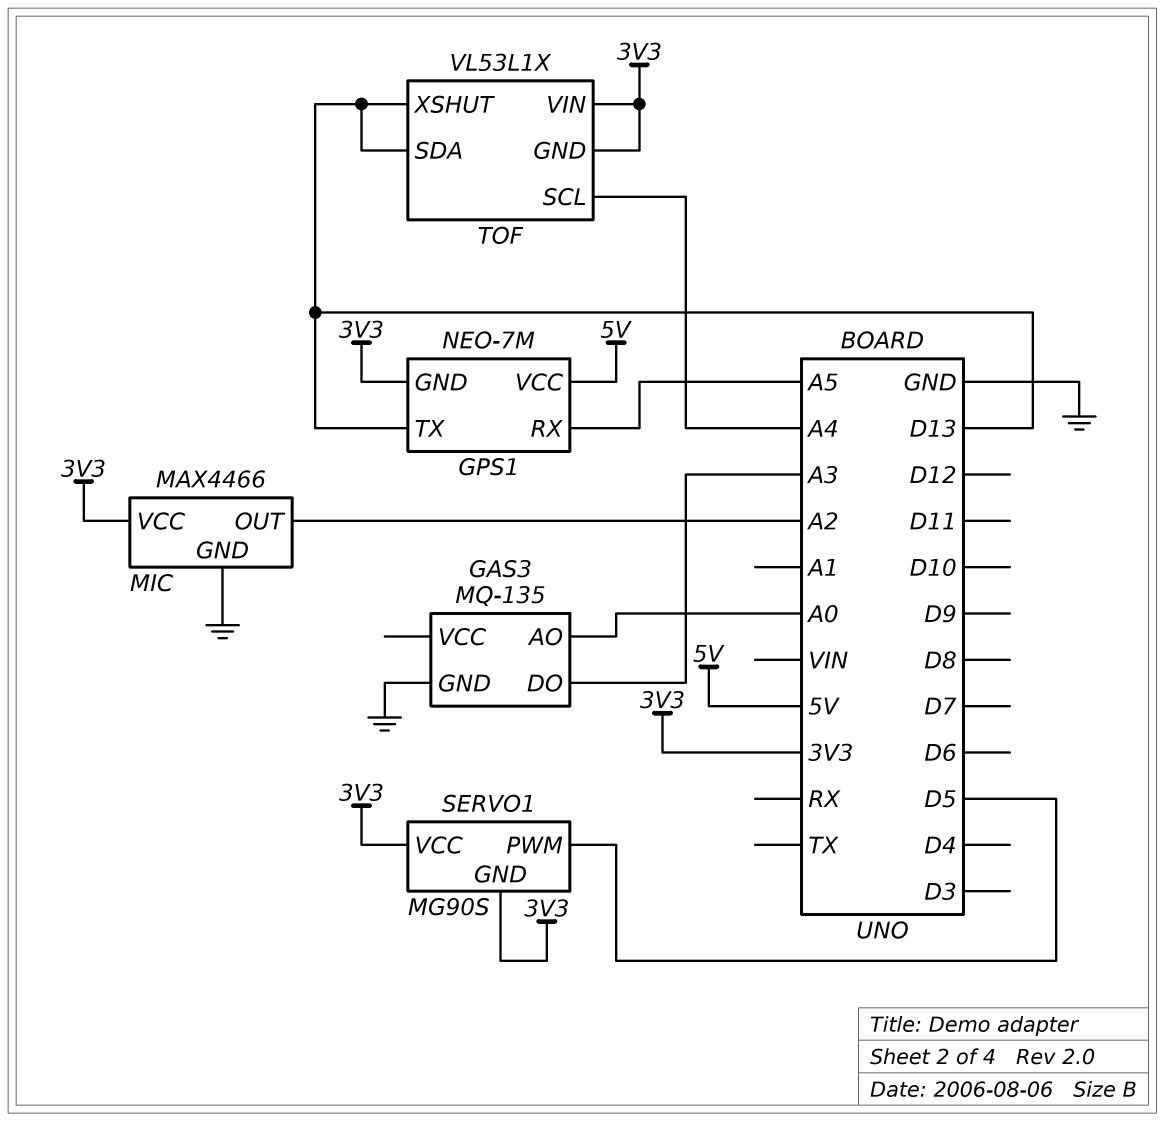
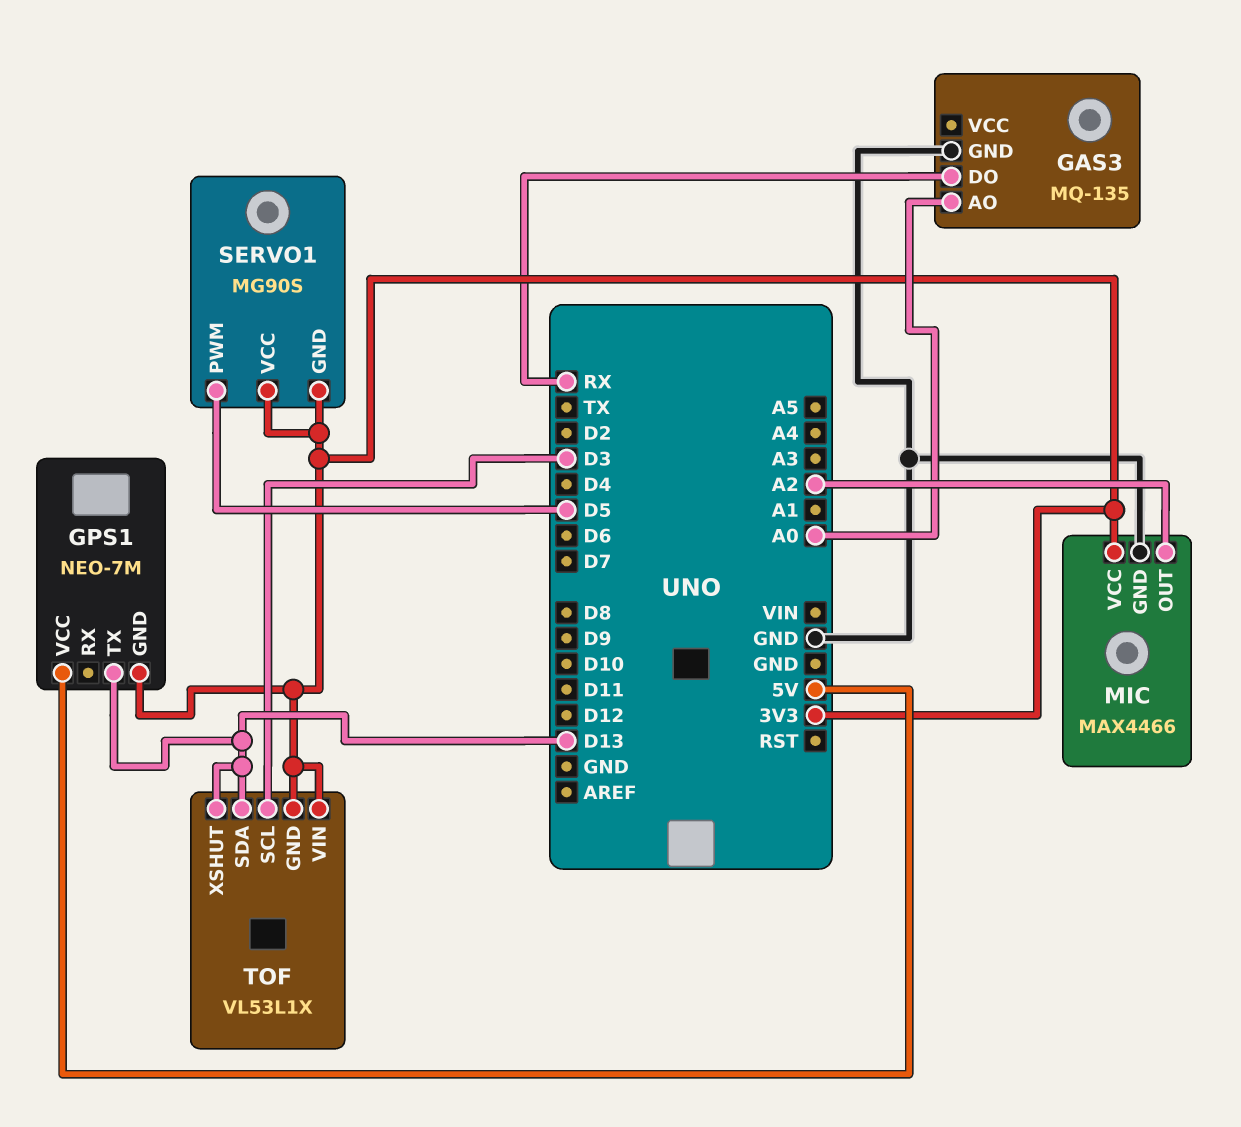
GAS3 pin DO: A3 -> RX
GPS1 pin RX: A5 -> none
TOF pin SCL: A4 -> D3

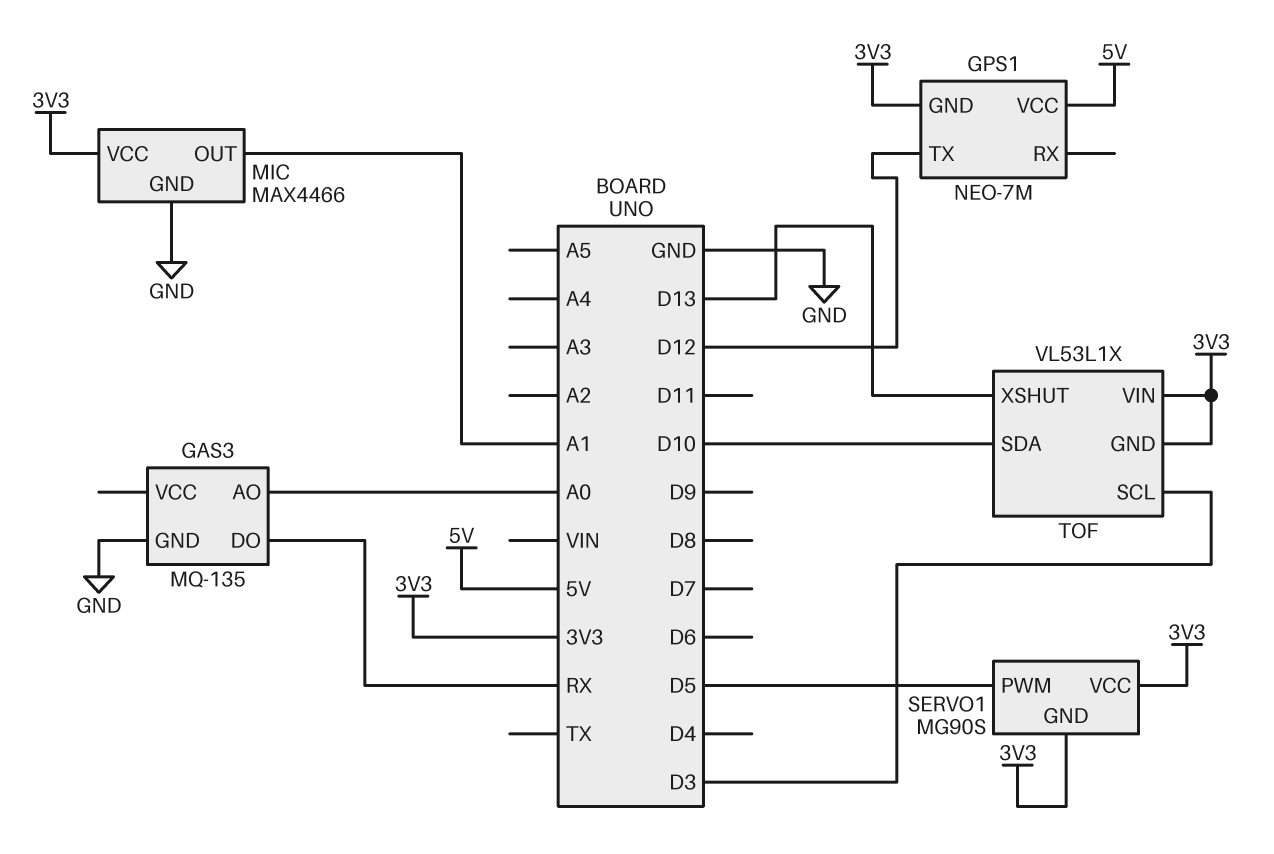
GPS1 pin TX: D13 -> D12
MIC pin OUT: A2 -> A1
TOF pin SDA: D13 -> D10

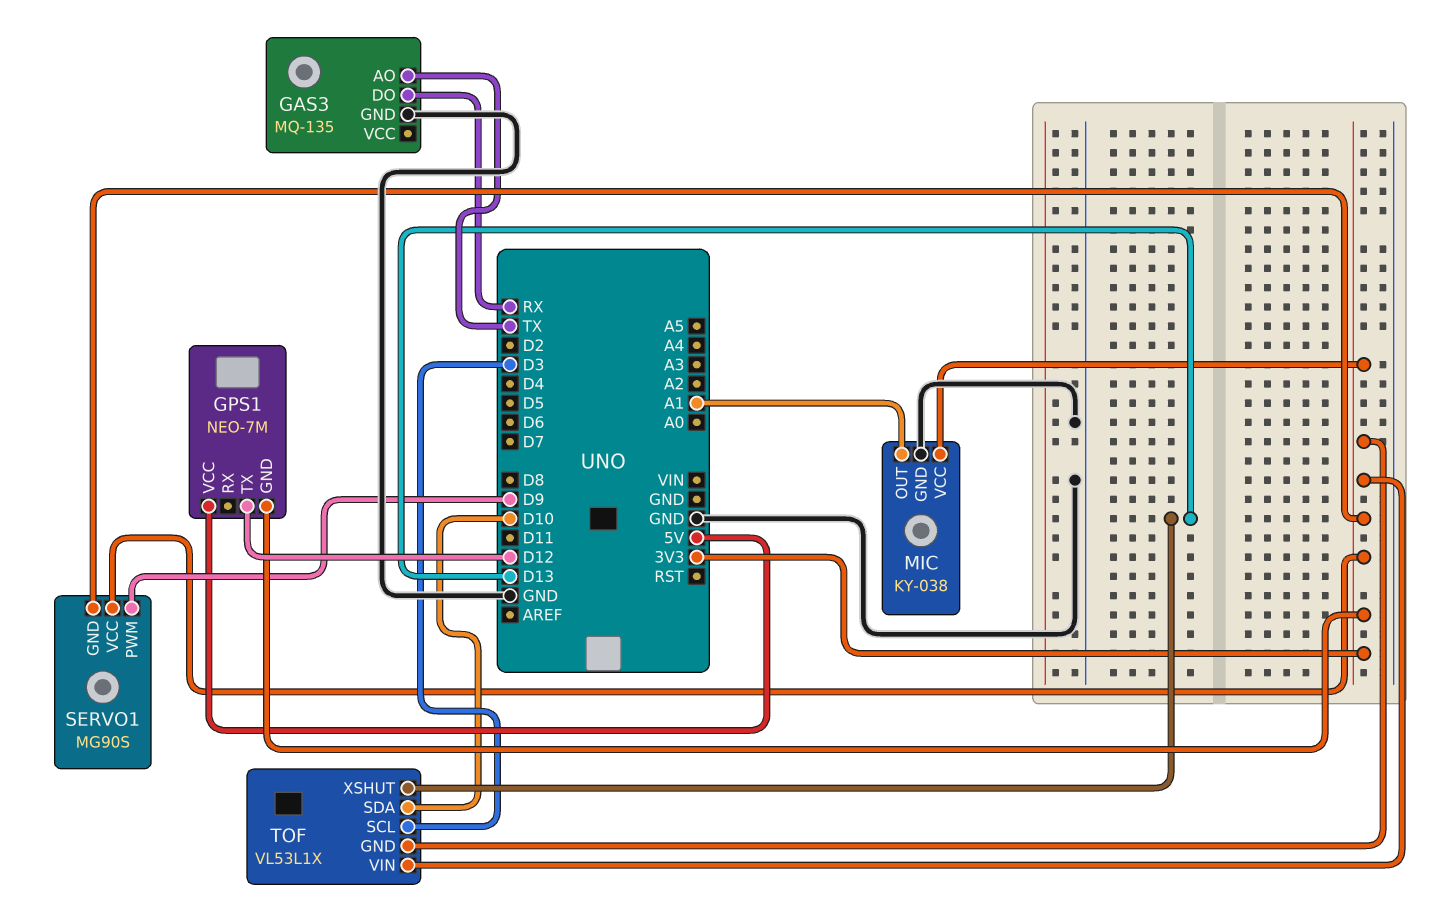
GAS3 pin AO: A0 -> TX
MIC: MAX4466 -> KY-038
SERVO1 pin PWM: D5 -> D9

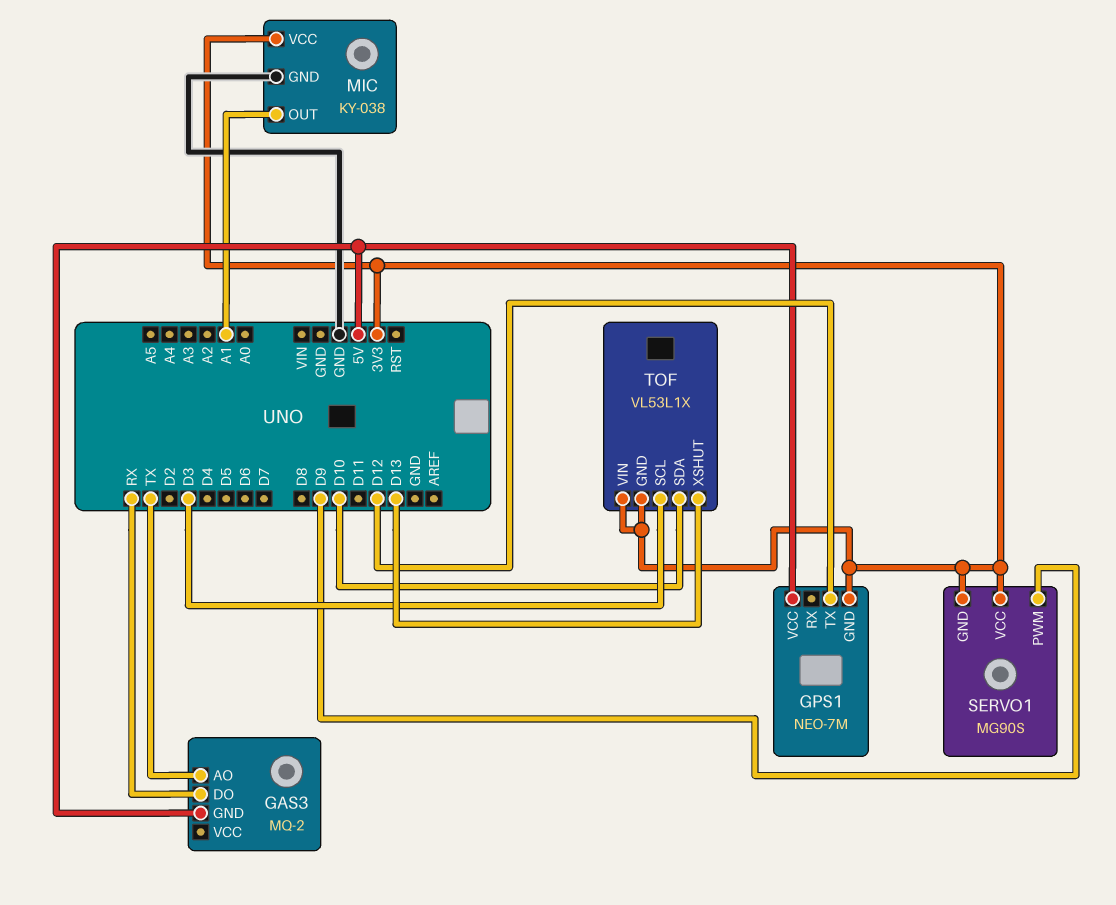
GAS3: MQ-135 -> MQ-2
GAS3 pin GND: GND -> 5V

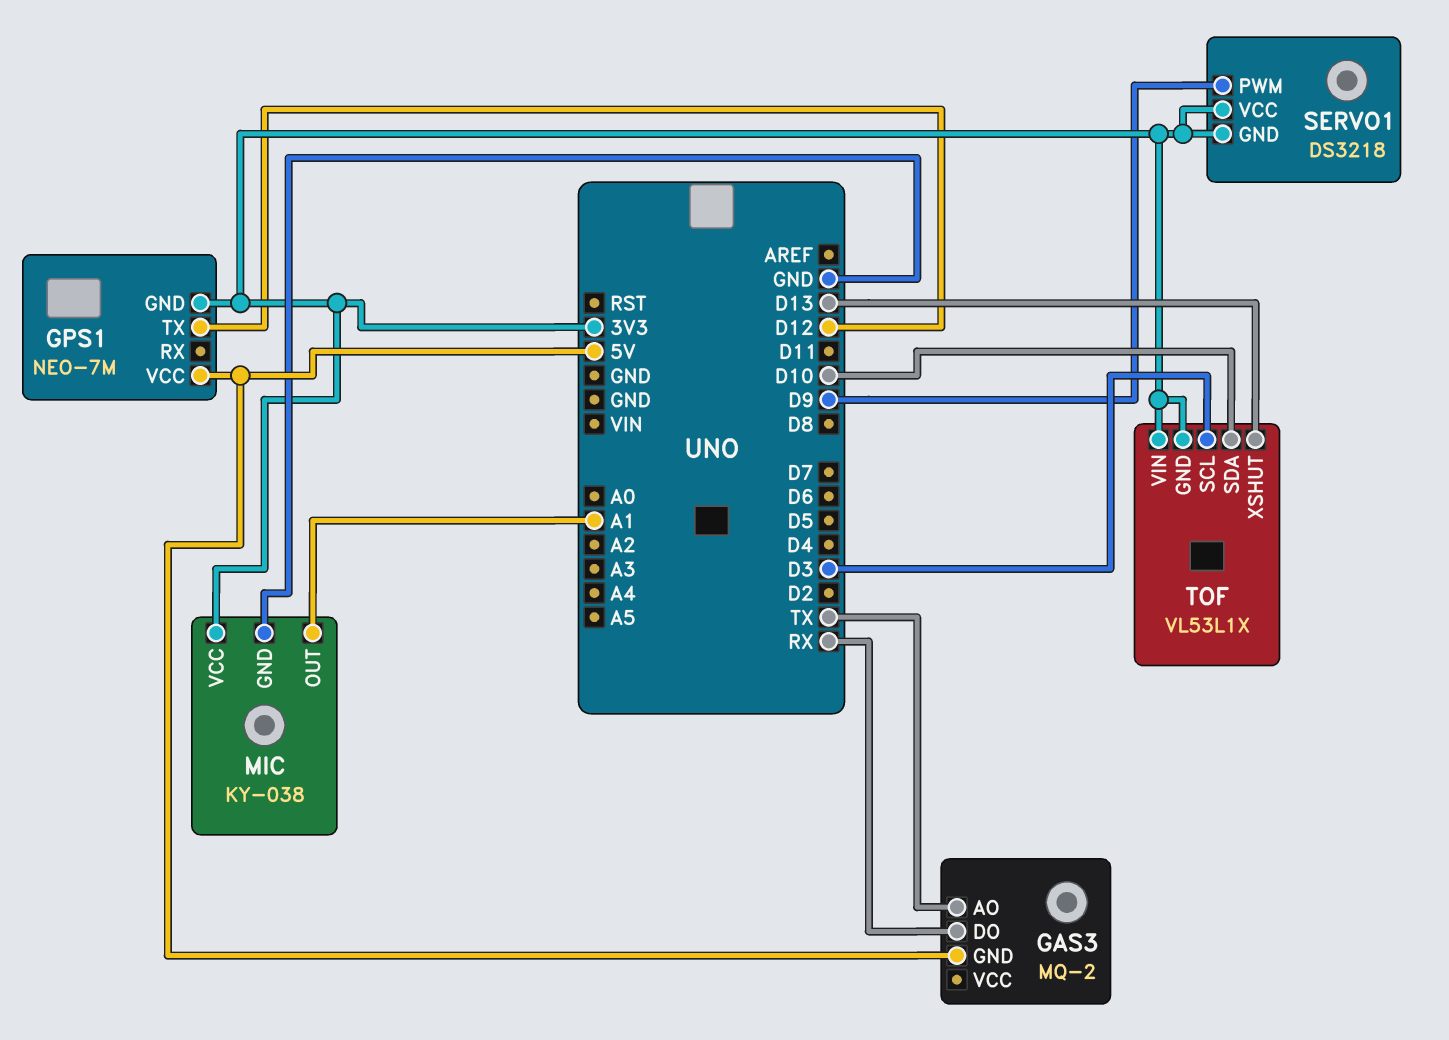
SERVO1: MG90S -> DS3218

